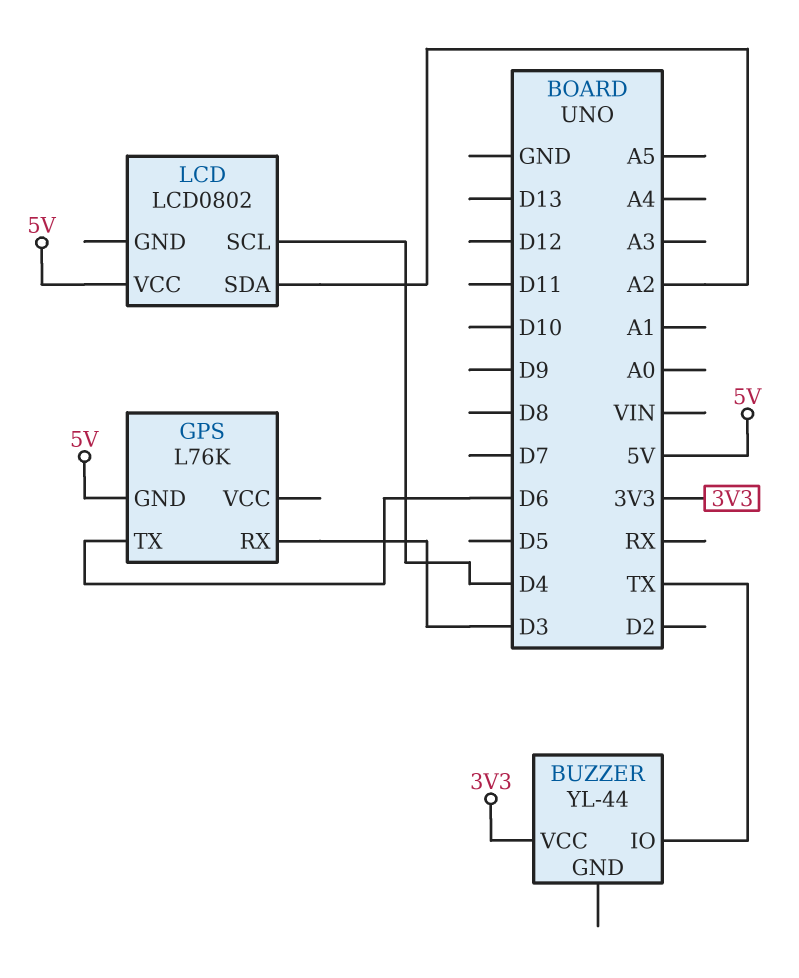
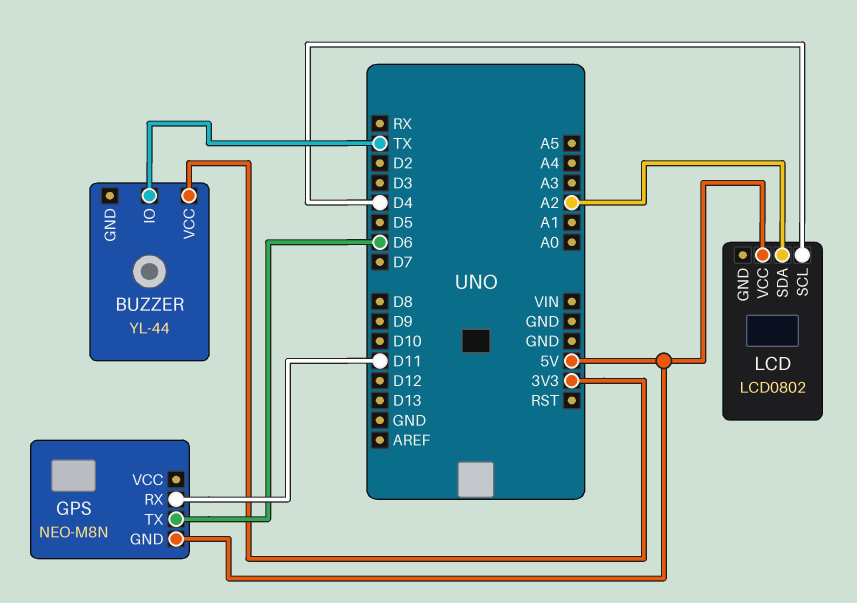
GPS: L76K -> NEO-M8N
GPS pin RX: D3 -> D11

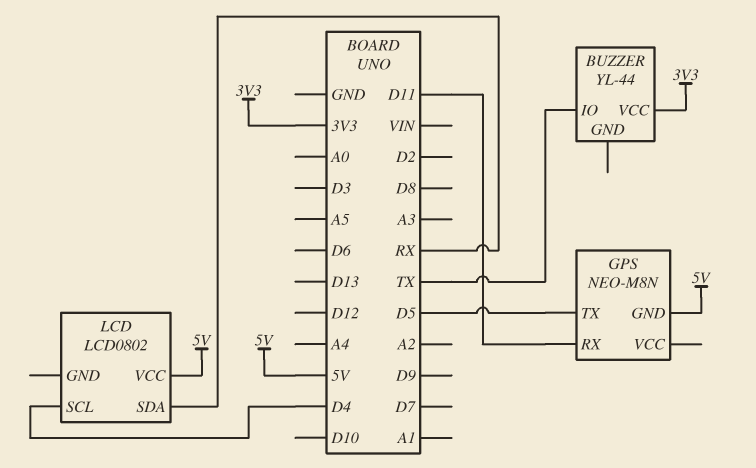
GPS pin TX: D6 -> D5
LCD pin SDA: A2 -> RX

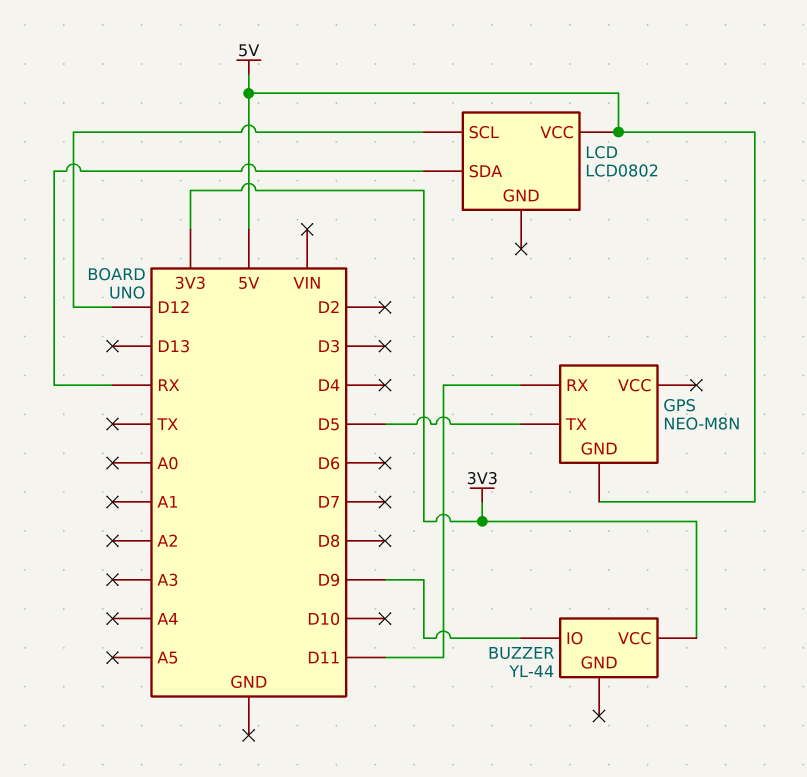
BUZZER pin IO: TX -> D9
LCD pin SCL: D4 -> D12

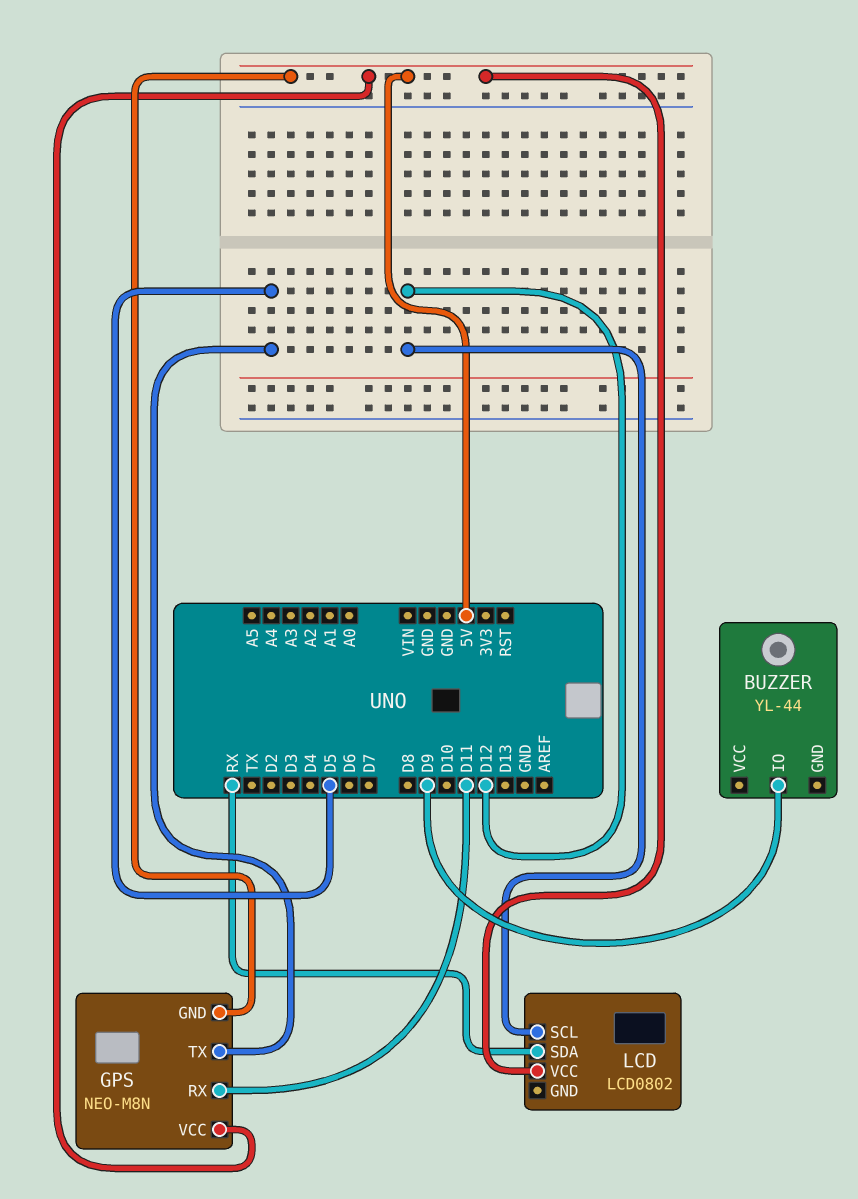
BUZZER pin VCC: 3V3 -> none
GPS pin VCC: none -> 5V

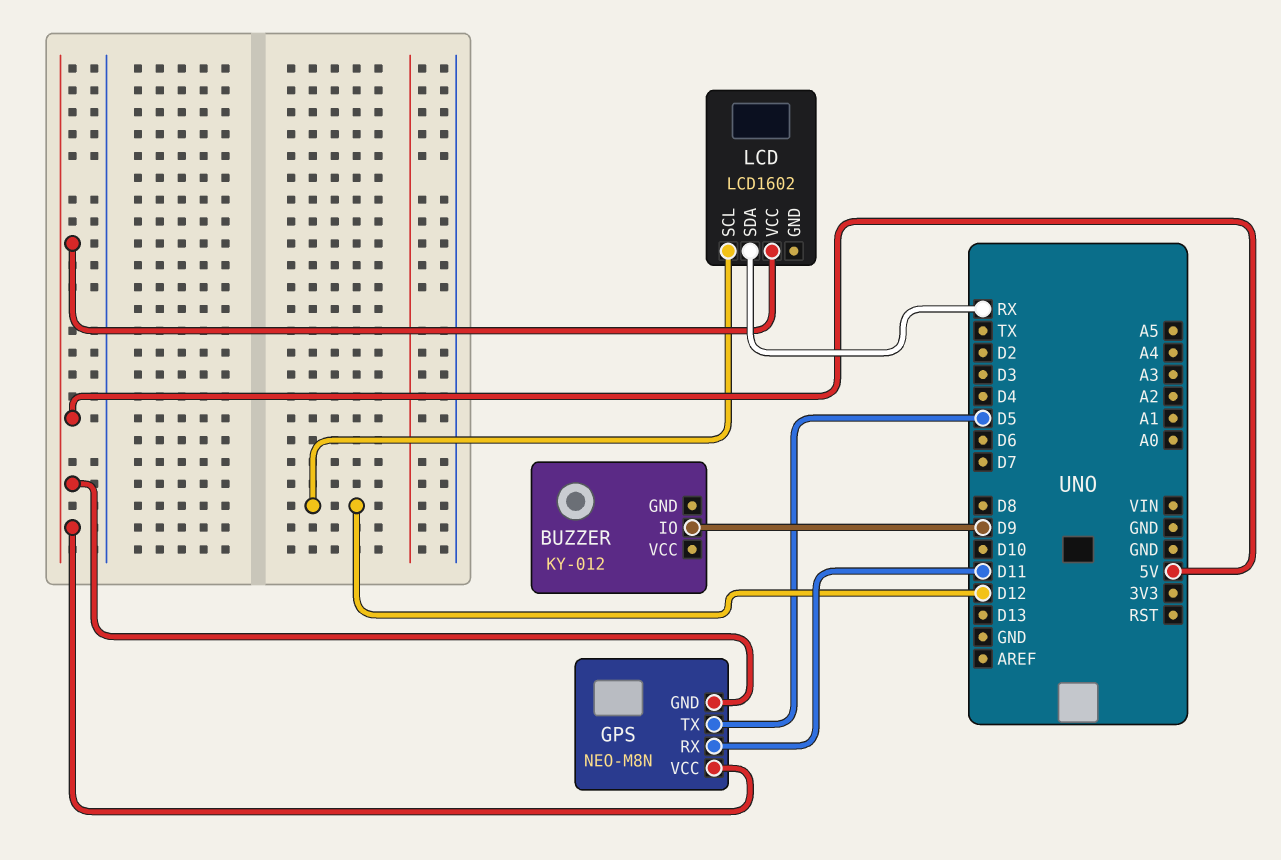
BUZZER: YL-44 -> KY-012
LCD: LCD0802 -> LCD1602

